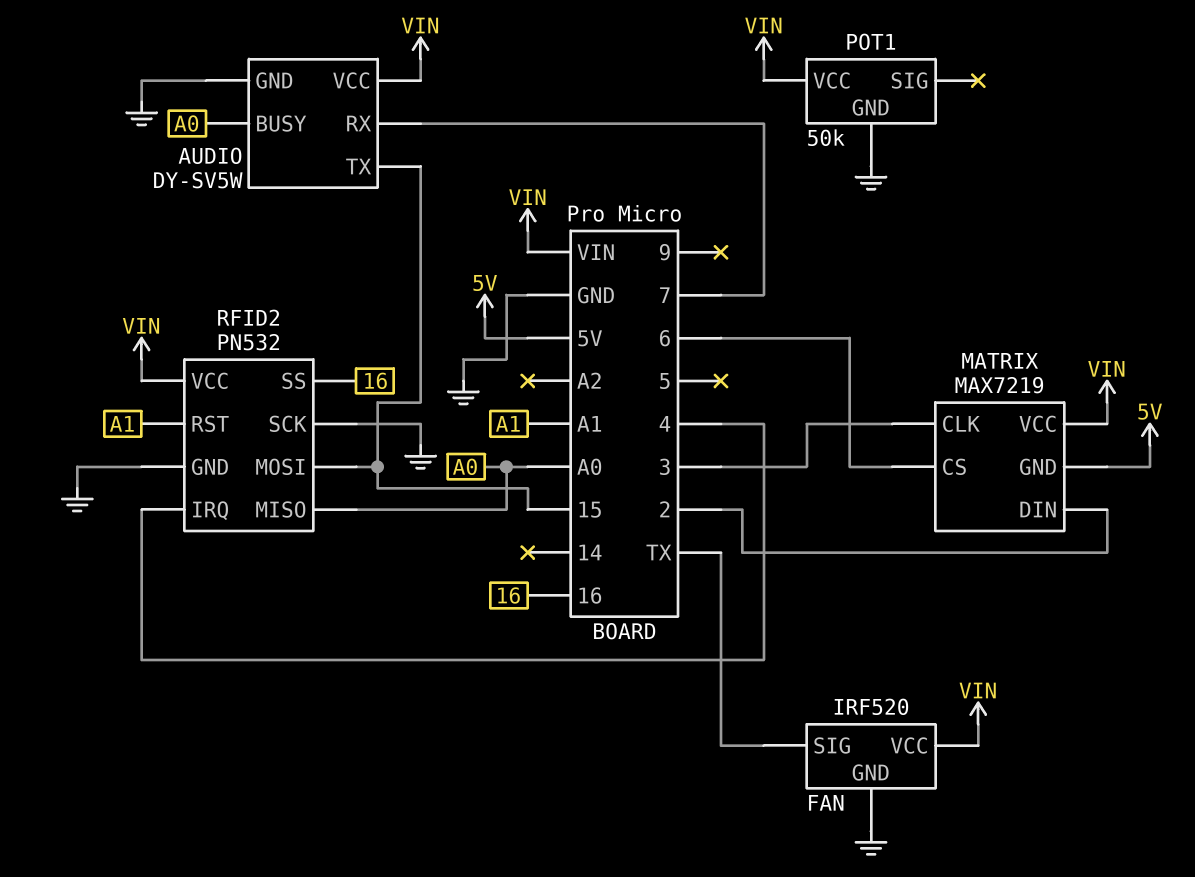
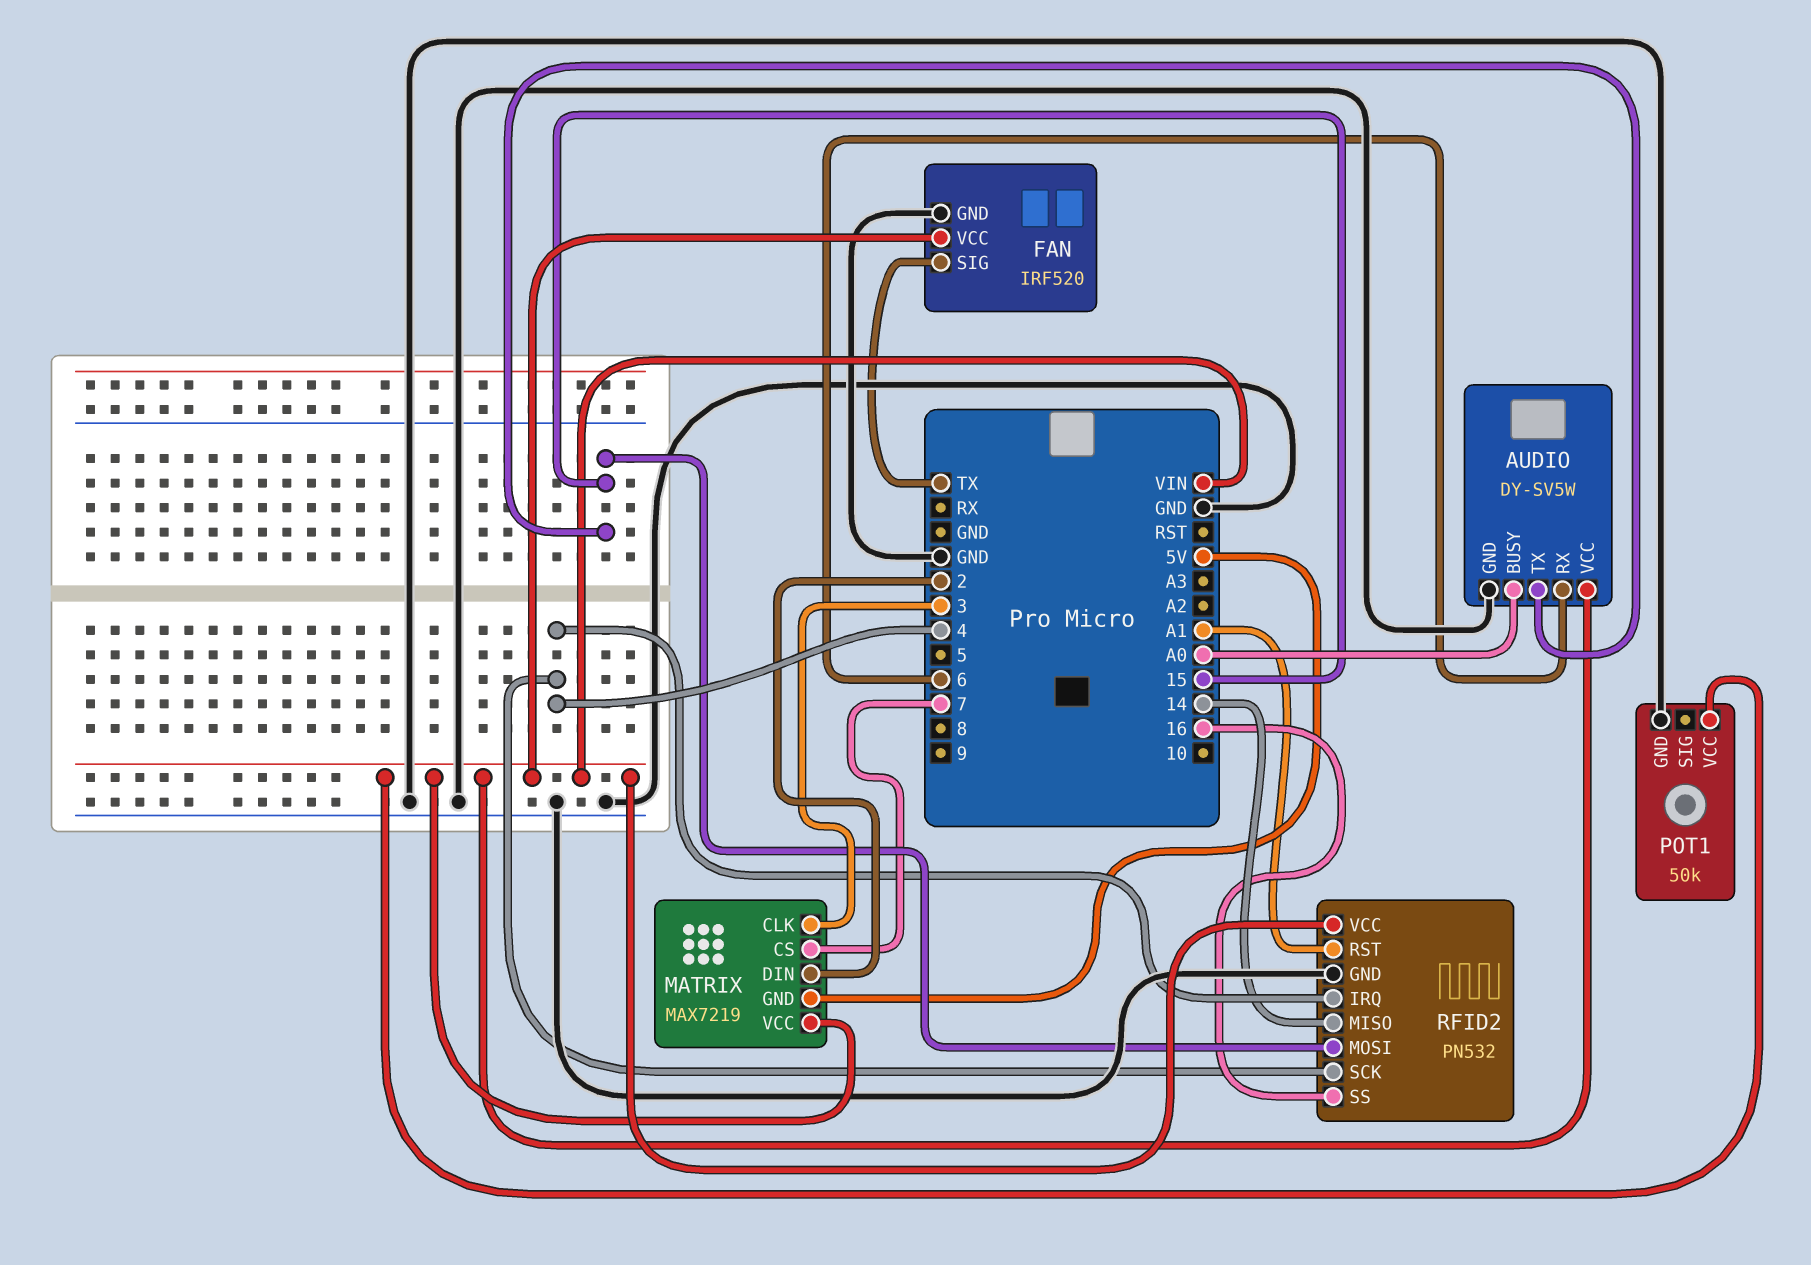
AUDIO pin RX: 7 -> 6
MATRIX pin CS: 6 -> 7
RFID2 pin MISO: A0 -> 14
RFID2 pin SCK: GND -> 4

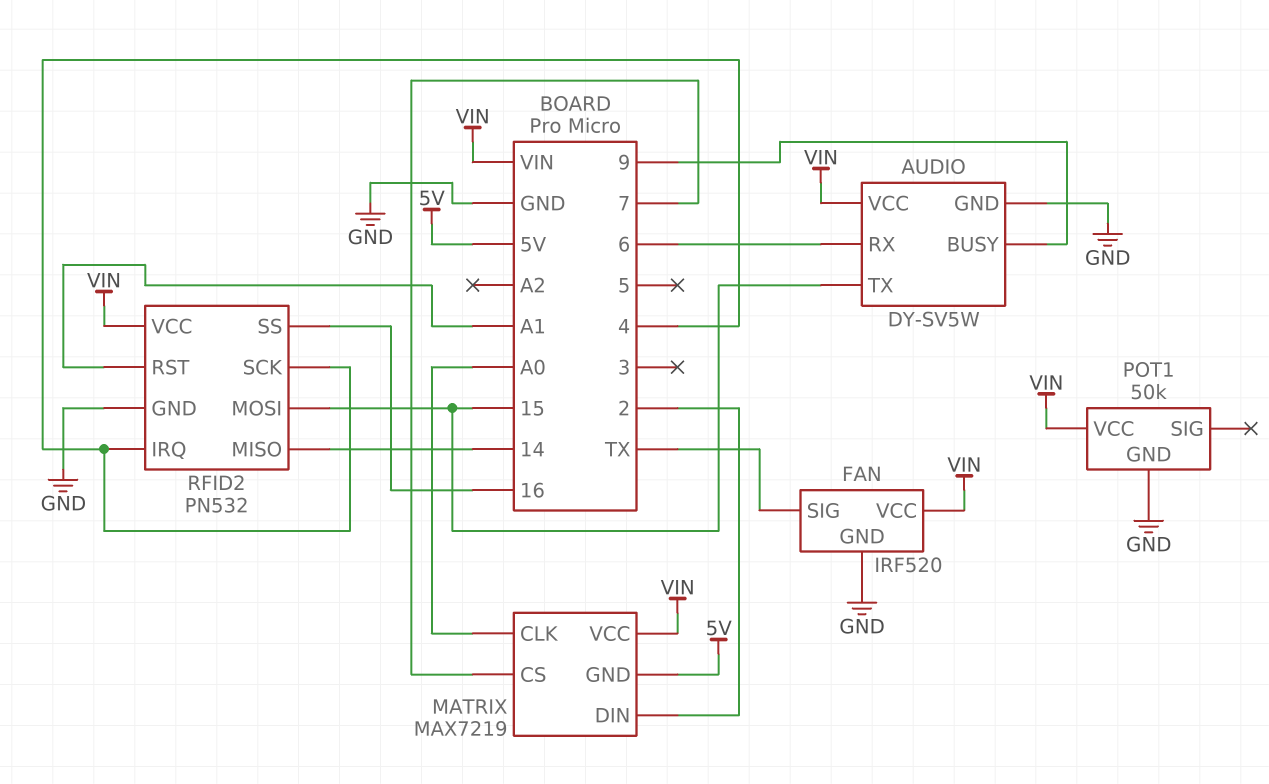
AUDIO pin BUSY: A0 -> 9
MATRIX pin CLK: 3 -> A0

